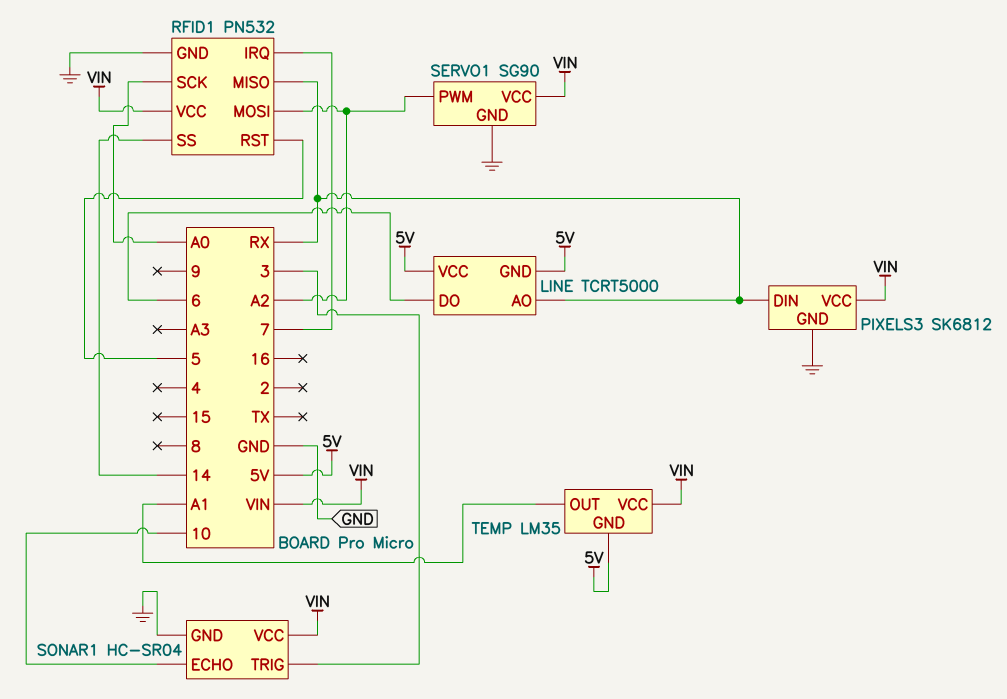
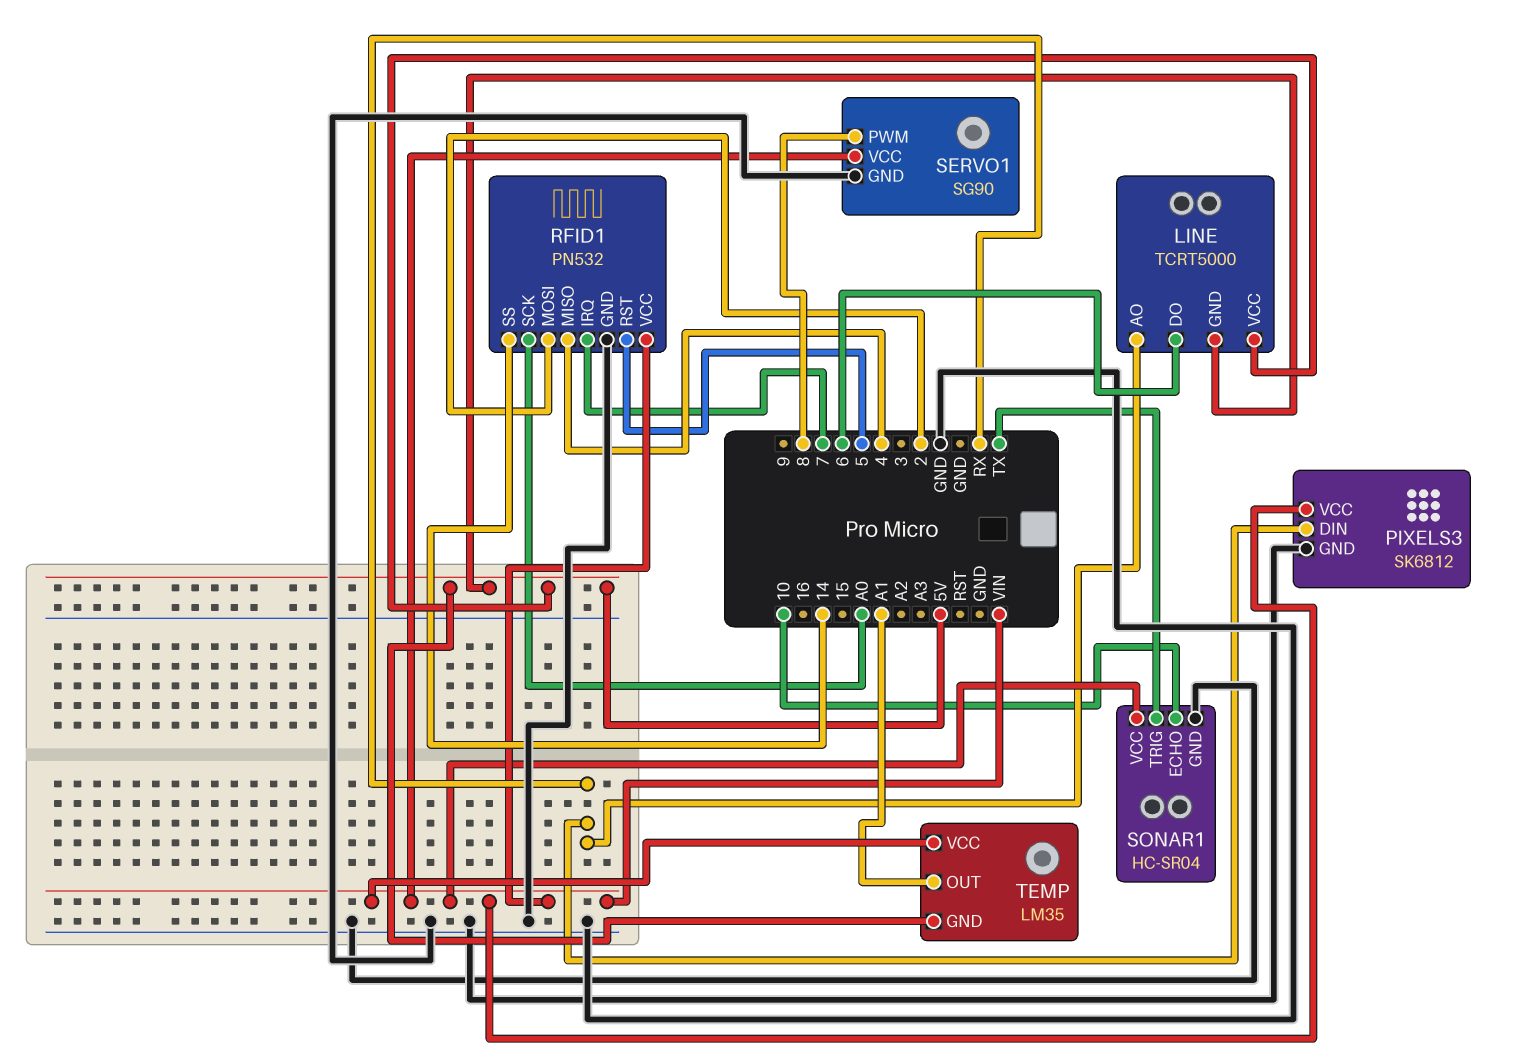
RFID1 pin MISO: RX -> 4
RFID1 pin MOSI: A2 -> 2
SERVO1 pin PWM: A2 -> 8
SONAR1 pin TRIG: 3 -> TX

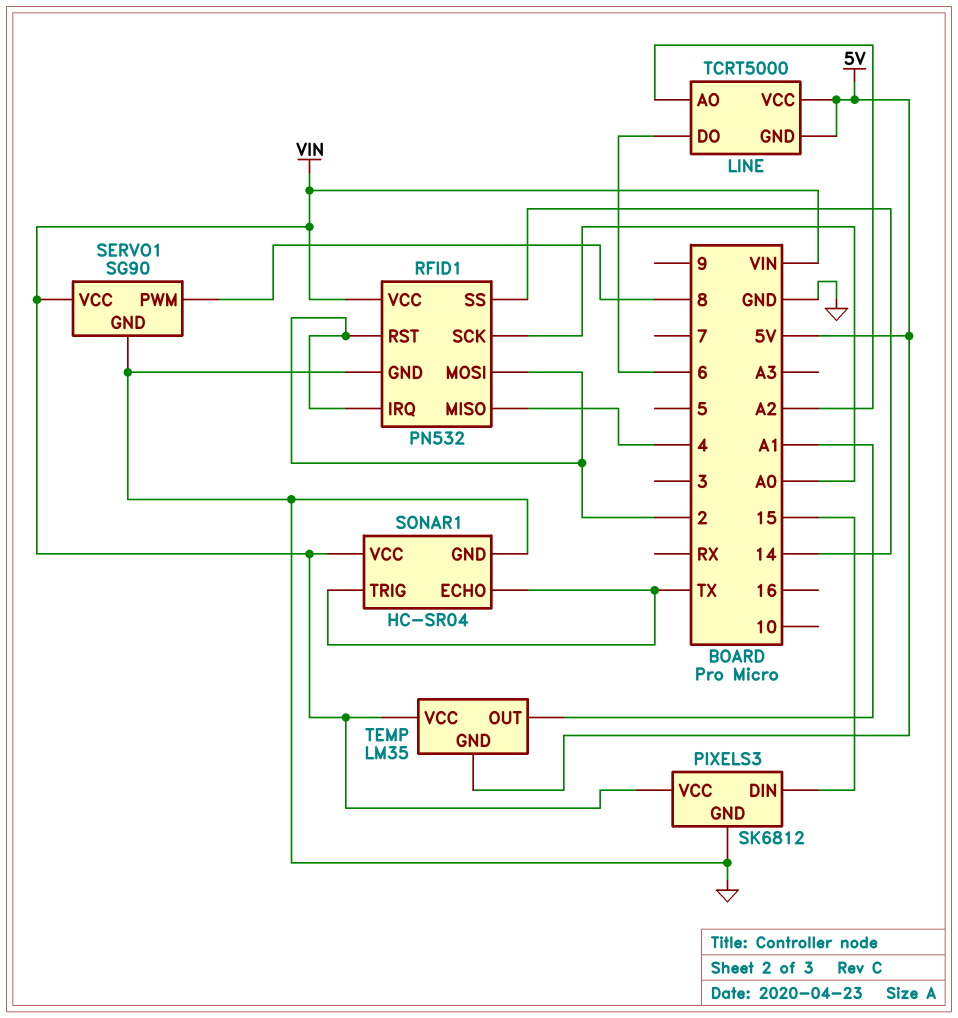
LINE pin AO: RX -> A2
PIXELS3 pin DIN: RX -> 15
RFID1 pin IRQ: 7 -> 2
RFID1 pin RST: 5 -> 2
SONAR1 pin ECHO: 10 -> TX

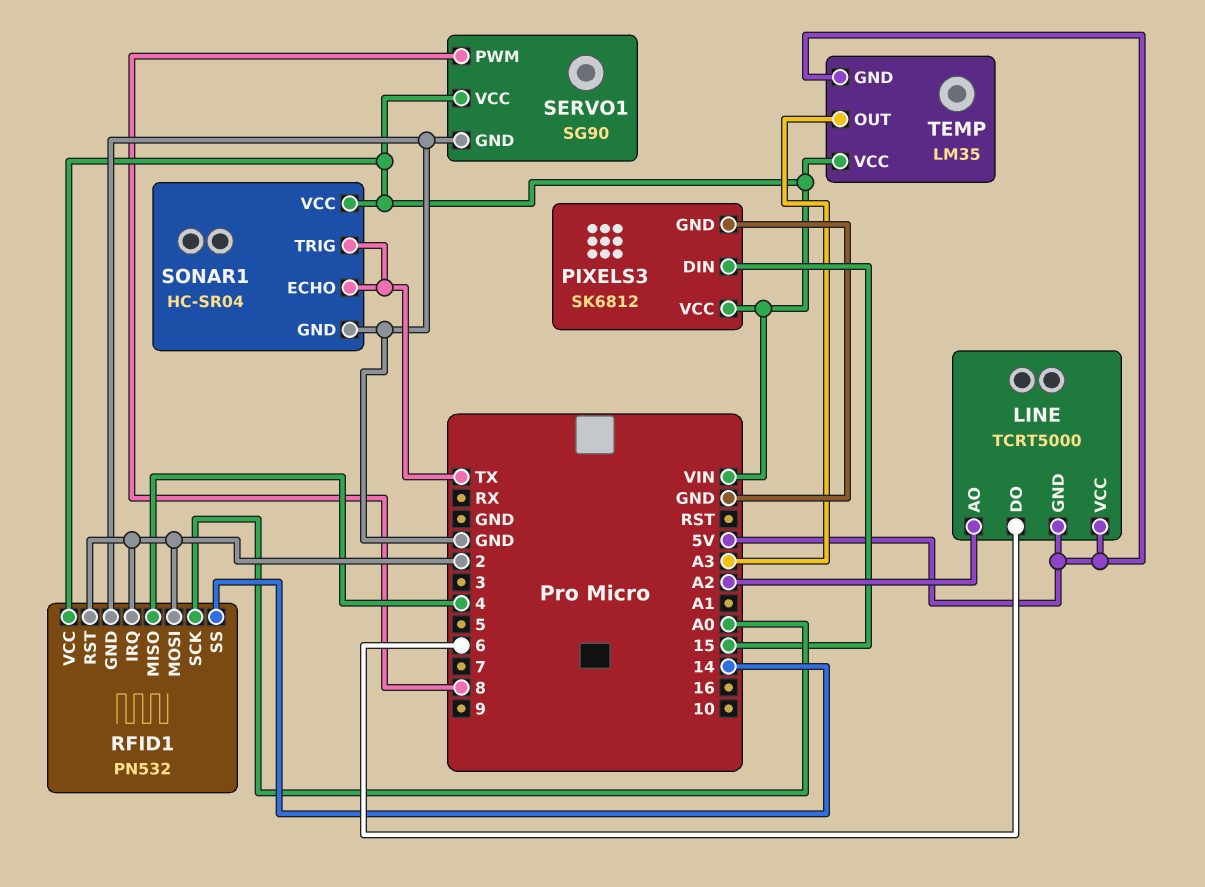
TEMP pin OUT: A1 -> A3

